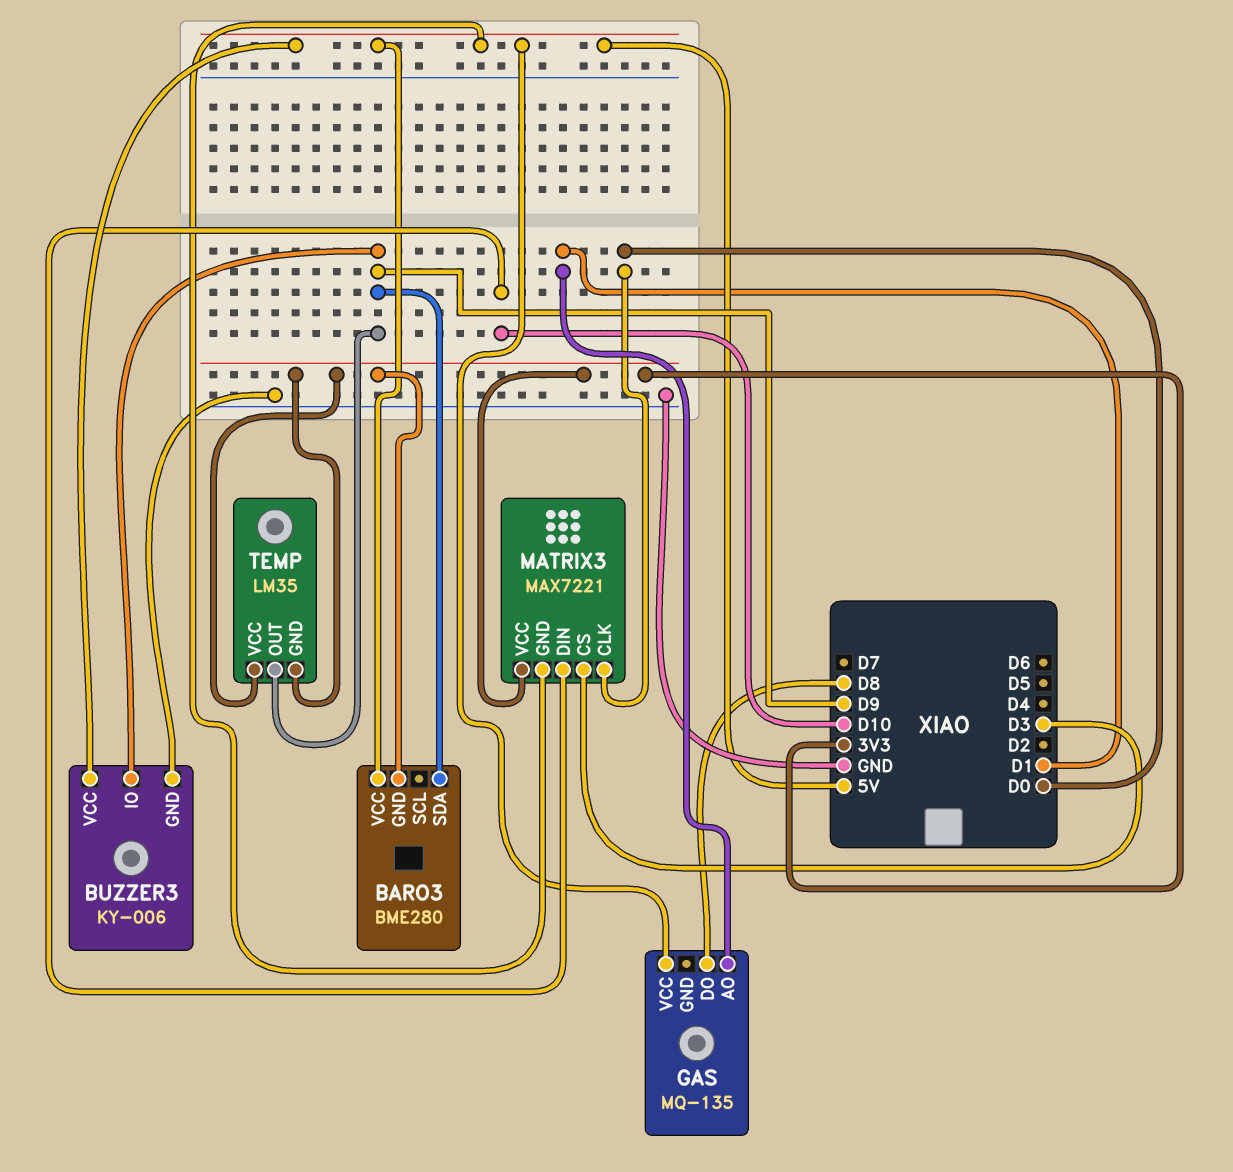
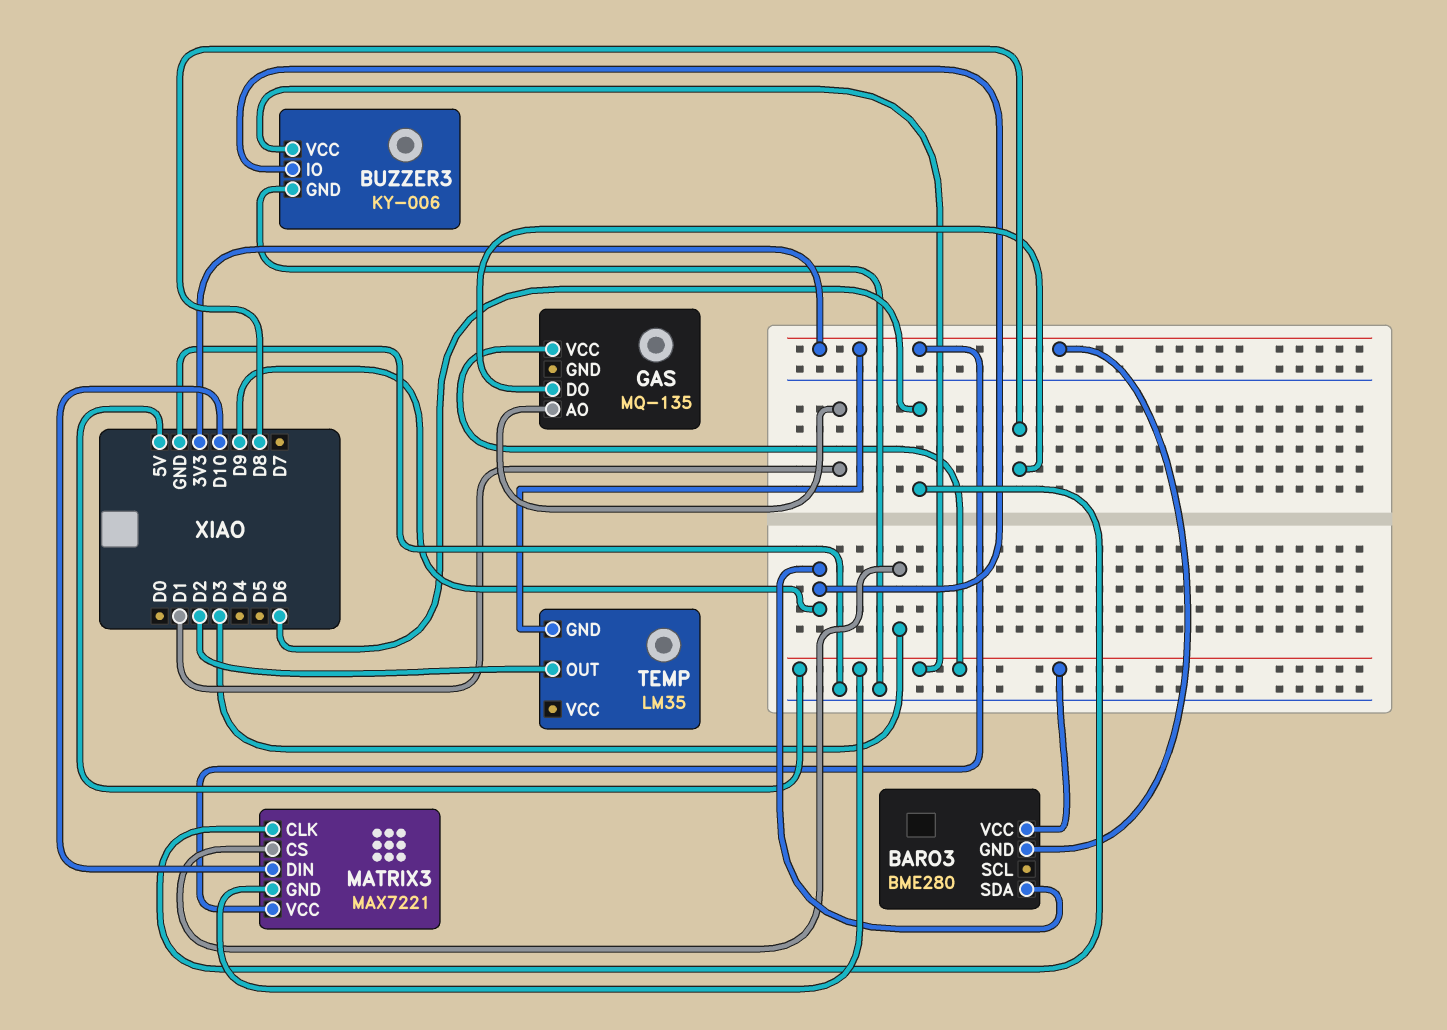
MATRIX3 pin CLK: D0 -> D6
TEMP pin OUT: D9 -> D2
TEMP pin VCC: 3V3 -> none

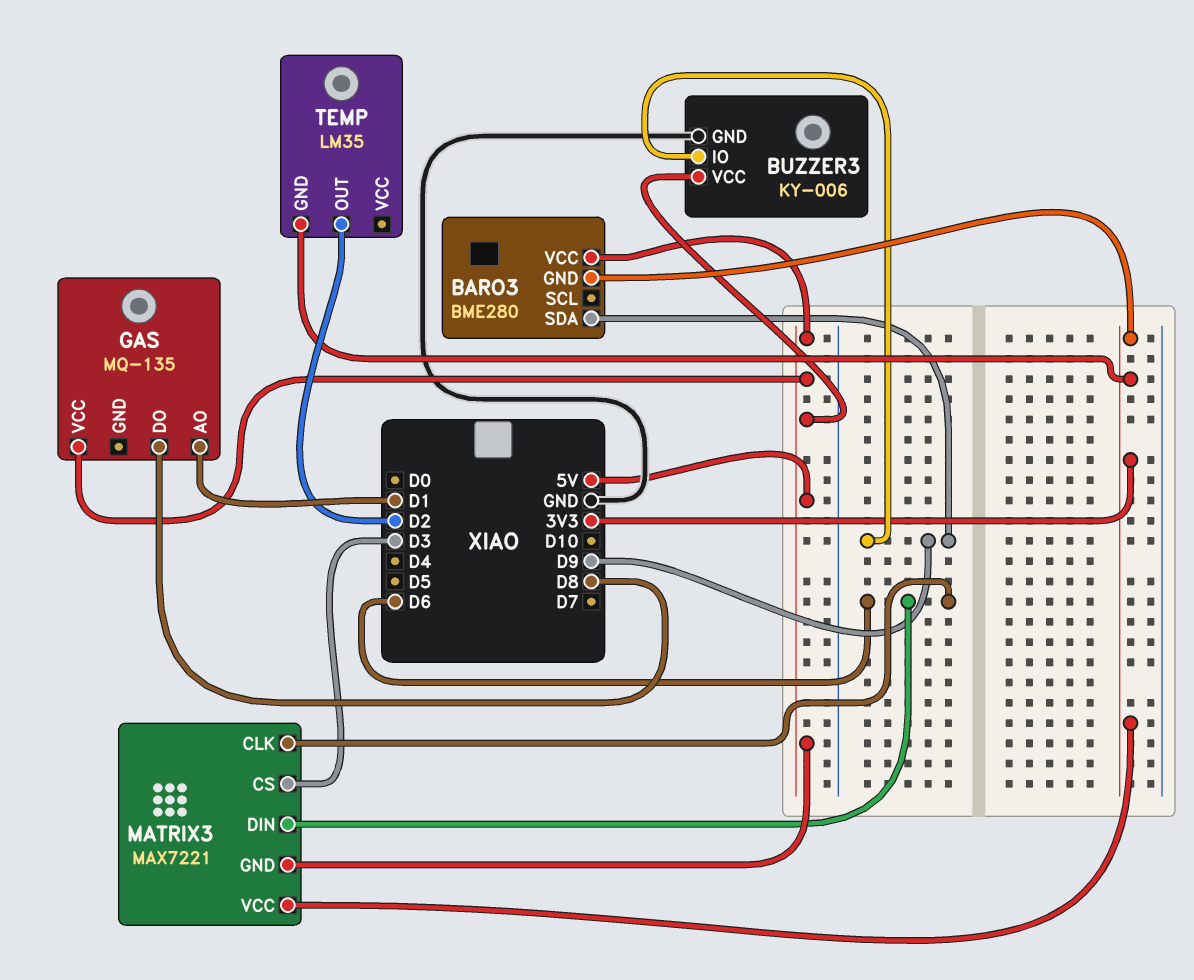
MATRIX3 pin DIN: D10 -> D6

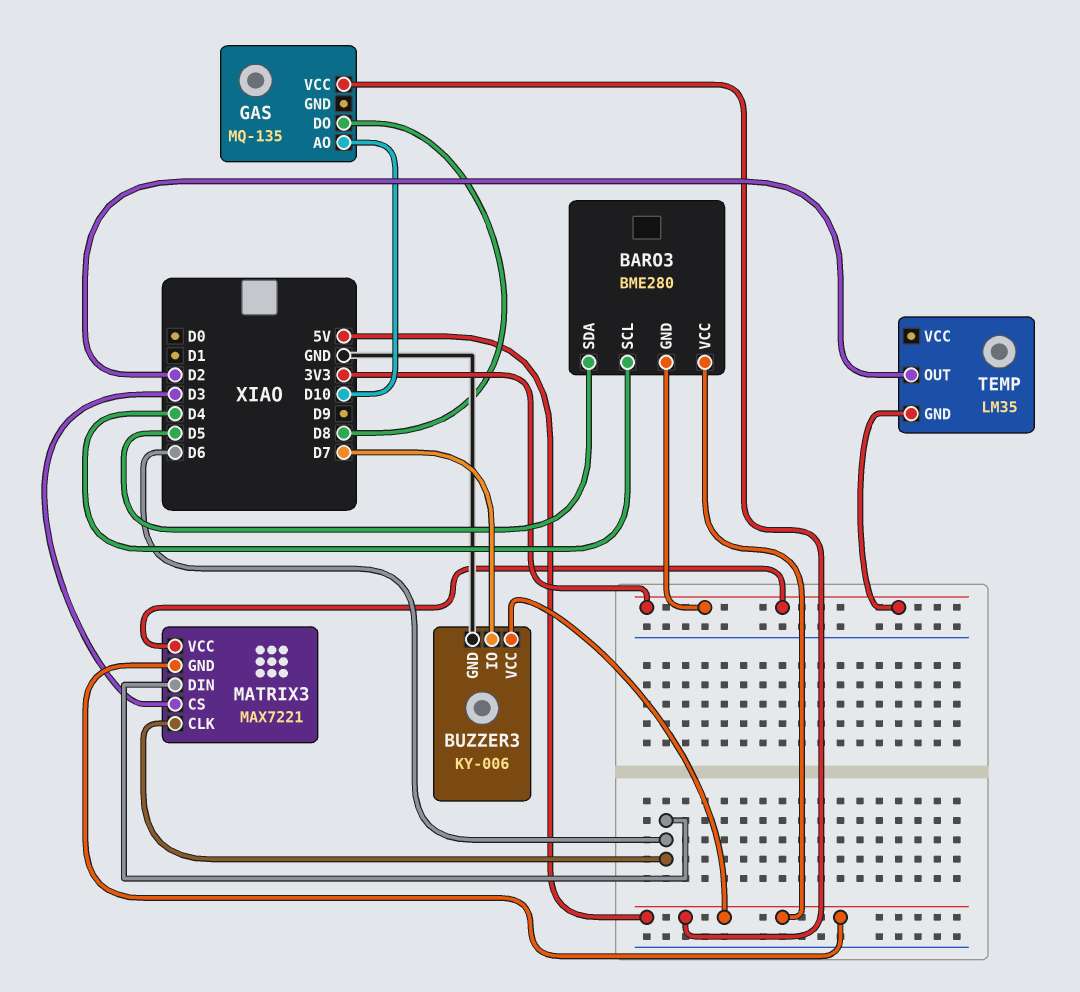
BARO3 pin SCL: none -> D4
BARO3 pin SDA: D9 -> D5
BUZZER3 pin IO: D9 -> D7
GAS pin AO: D1 -> D10

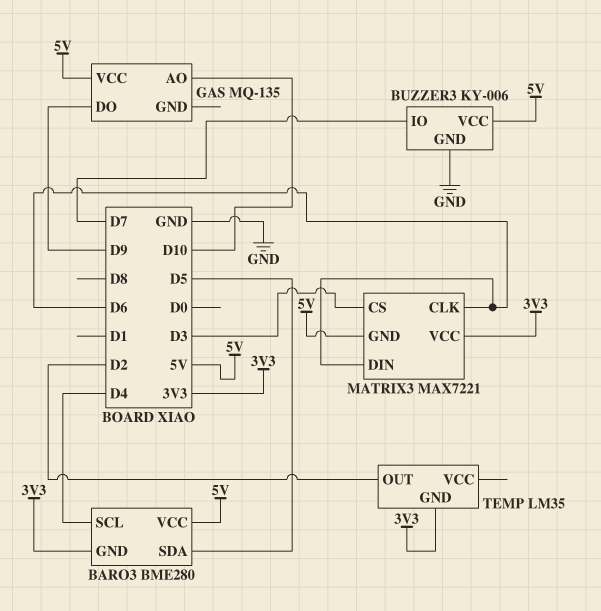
GAS pin DO: D8 -> D9

